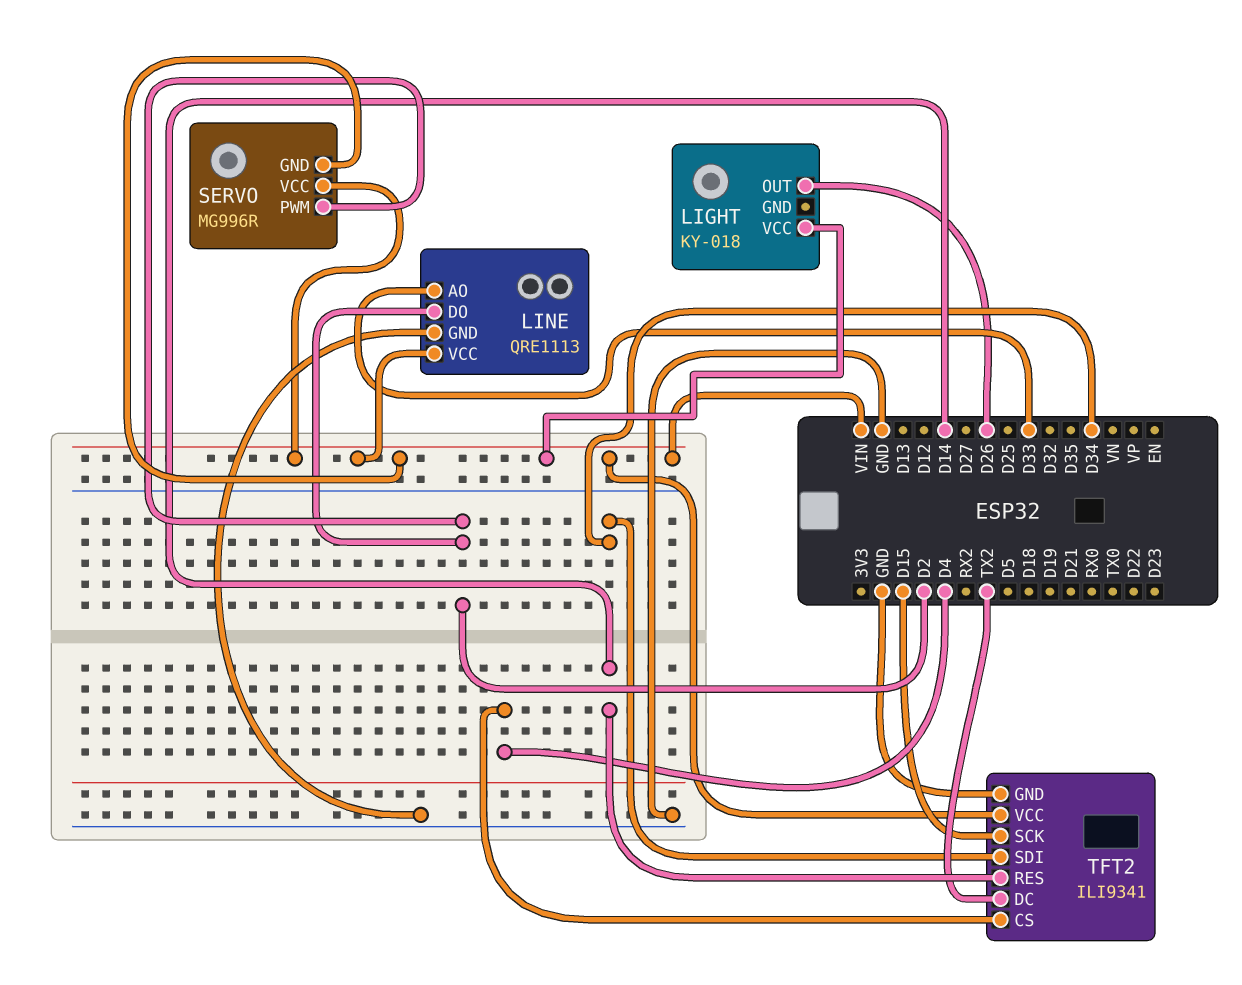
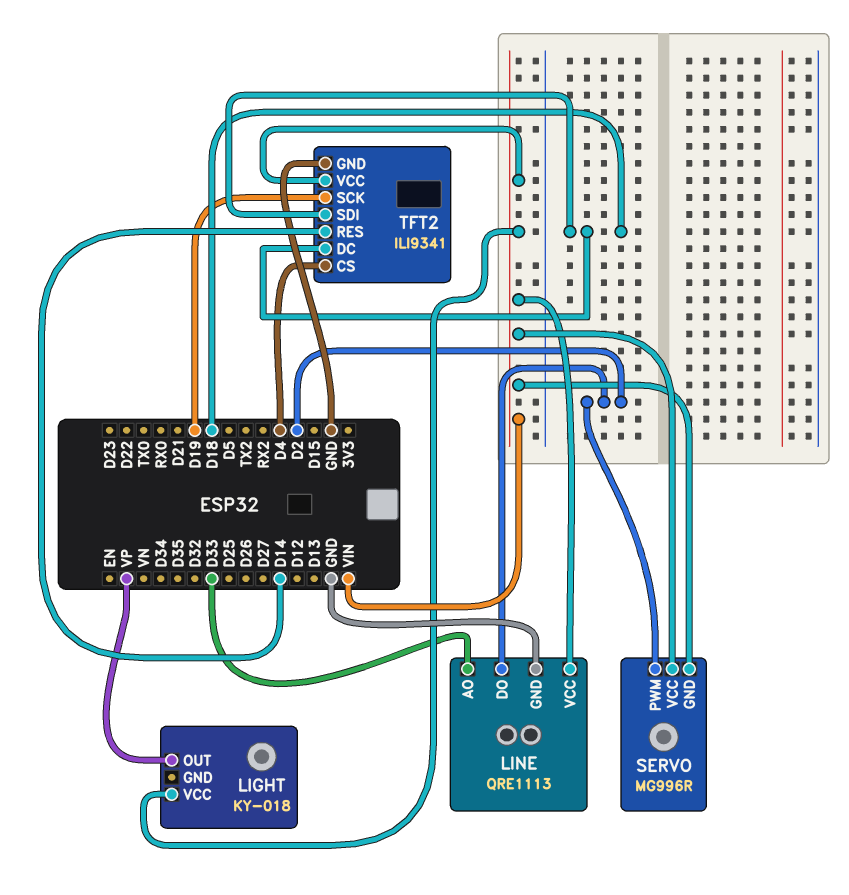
LIGHT pin OUT: D26 -> VP
TFT2 pin DC: TX2 -> D18
TFT2 pin SCK: D15 -> D19
TFT2 pin SDI: D34 -> D18

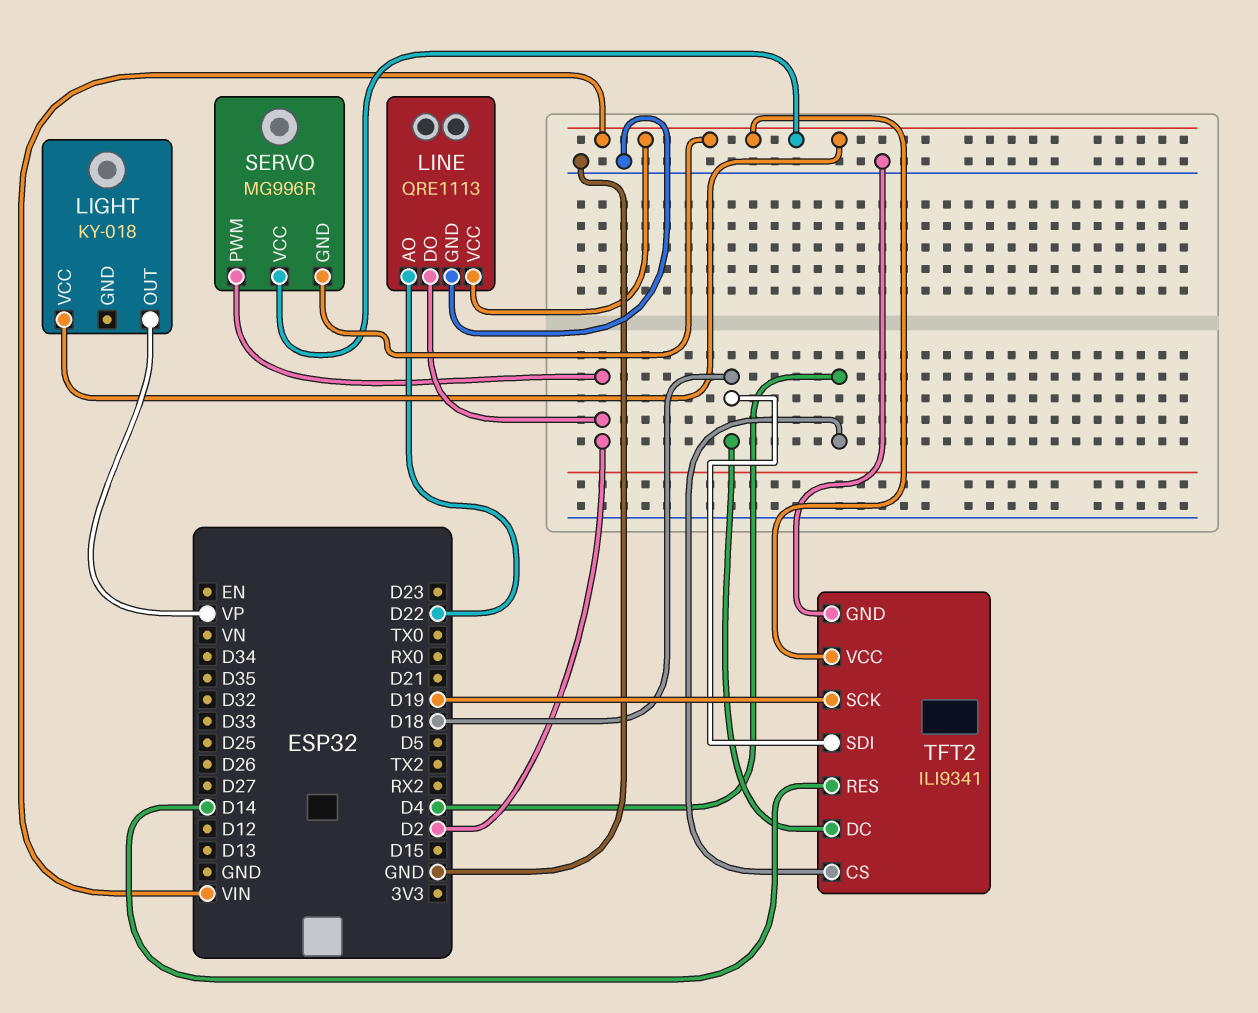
LINE pin AO: D33 -> D22

